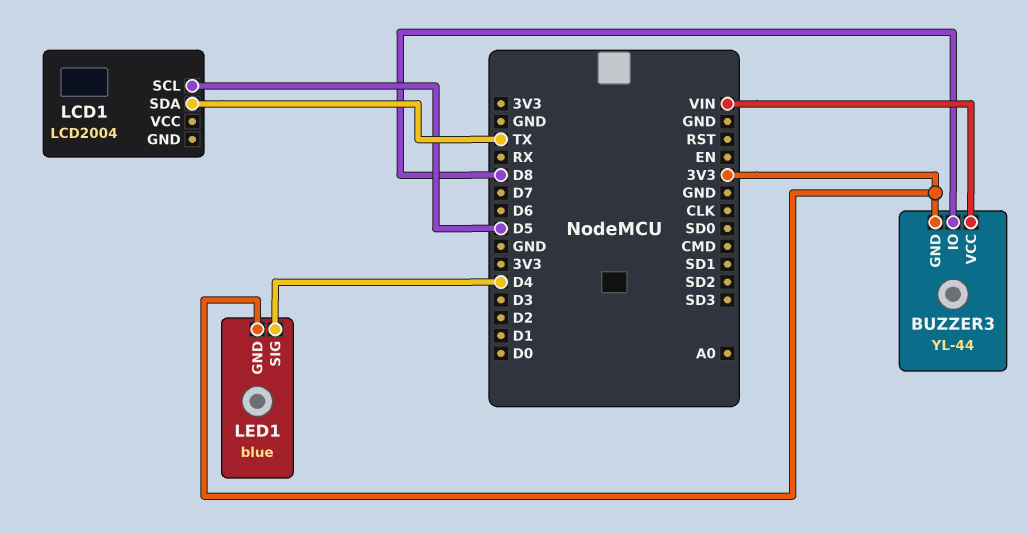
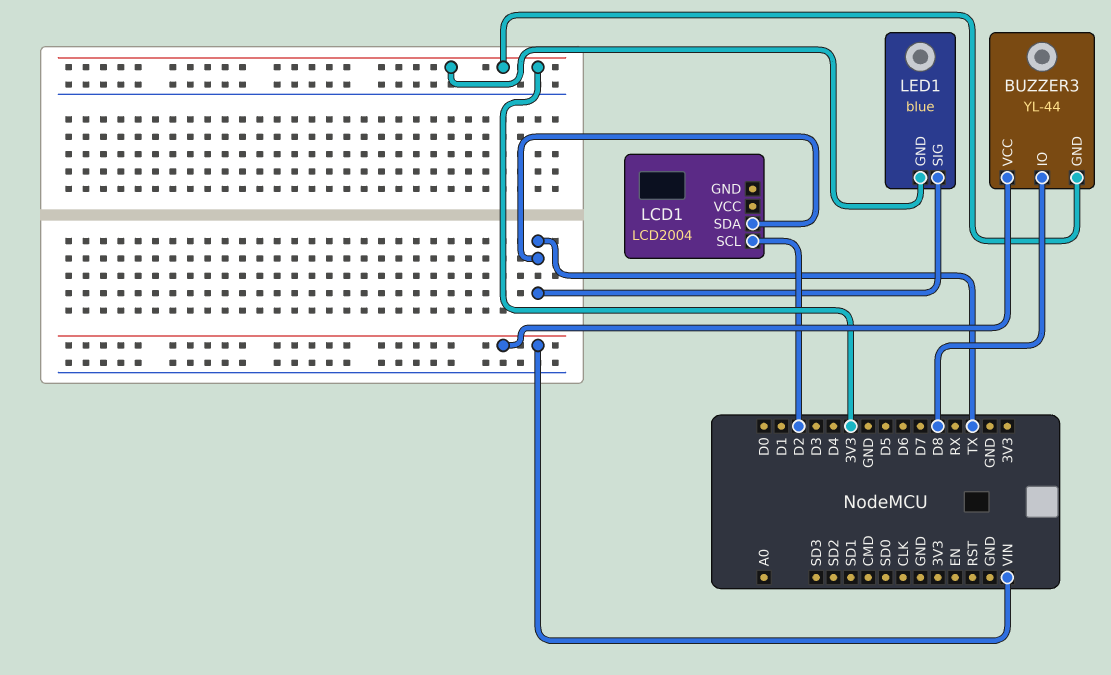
LCD1 pin SCL: D5 -> D2
LED1 pin SIG: D4 -> TX

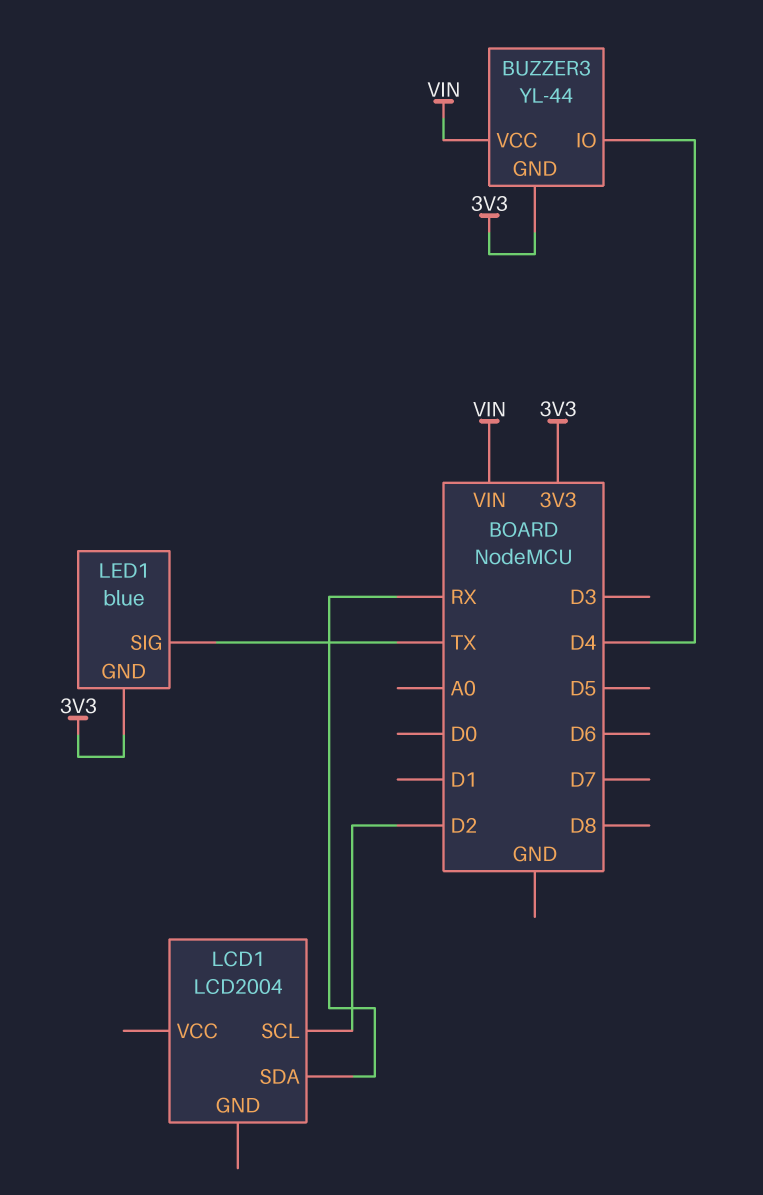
BUZZER3 pin IO: D8 -> D4
LCD1 pin SDA: TX -> RX

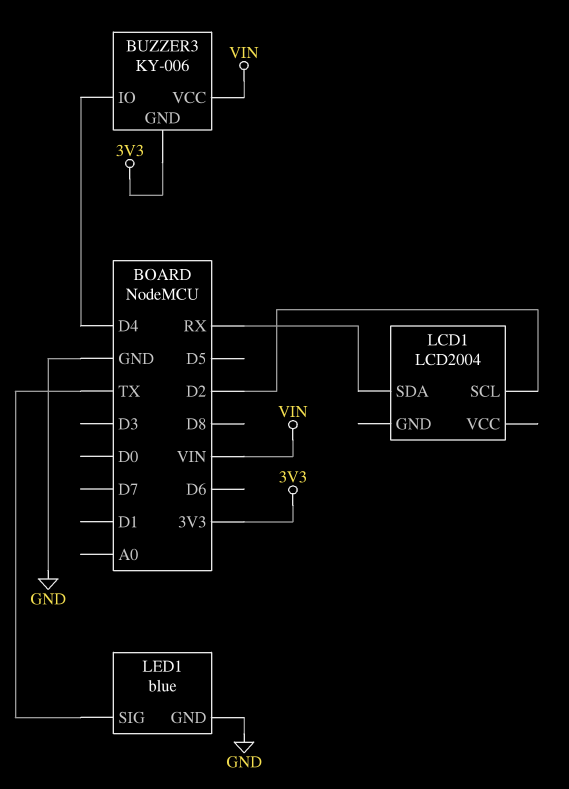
BUZZER3: YL-44 -> KY-006
LED1 pin GND: 3V3 -> GND

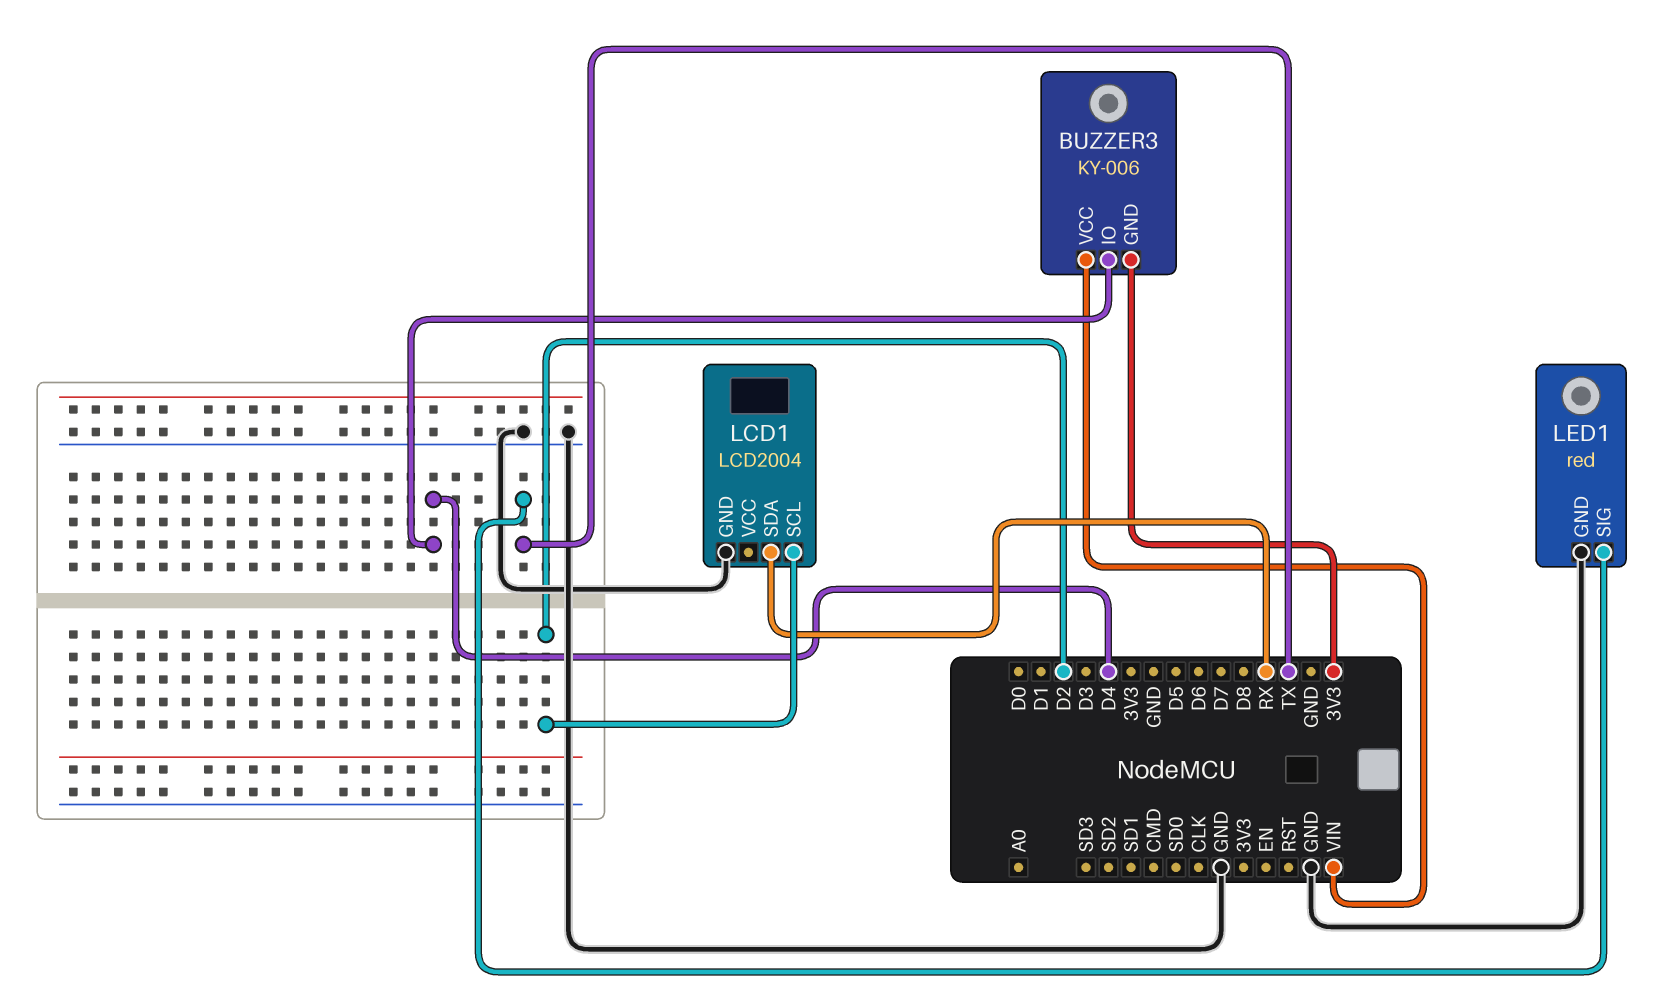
LCD1 pin GND: none -> GND
LED1: blue -> red

